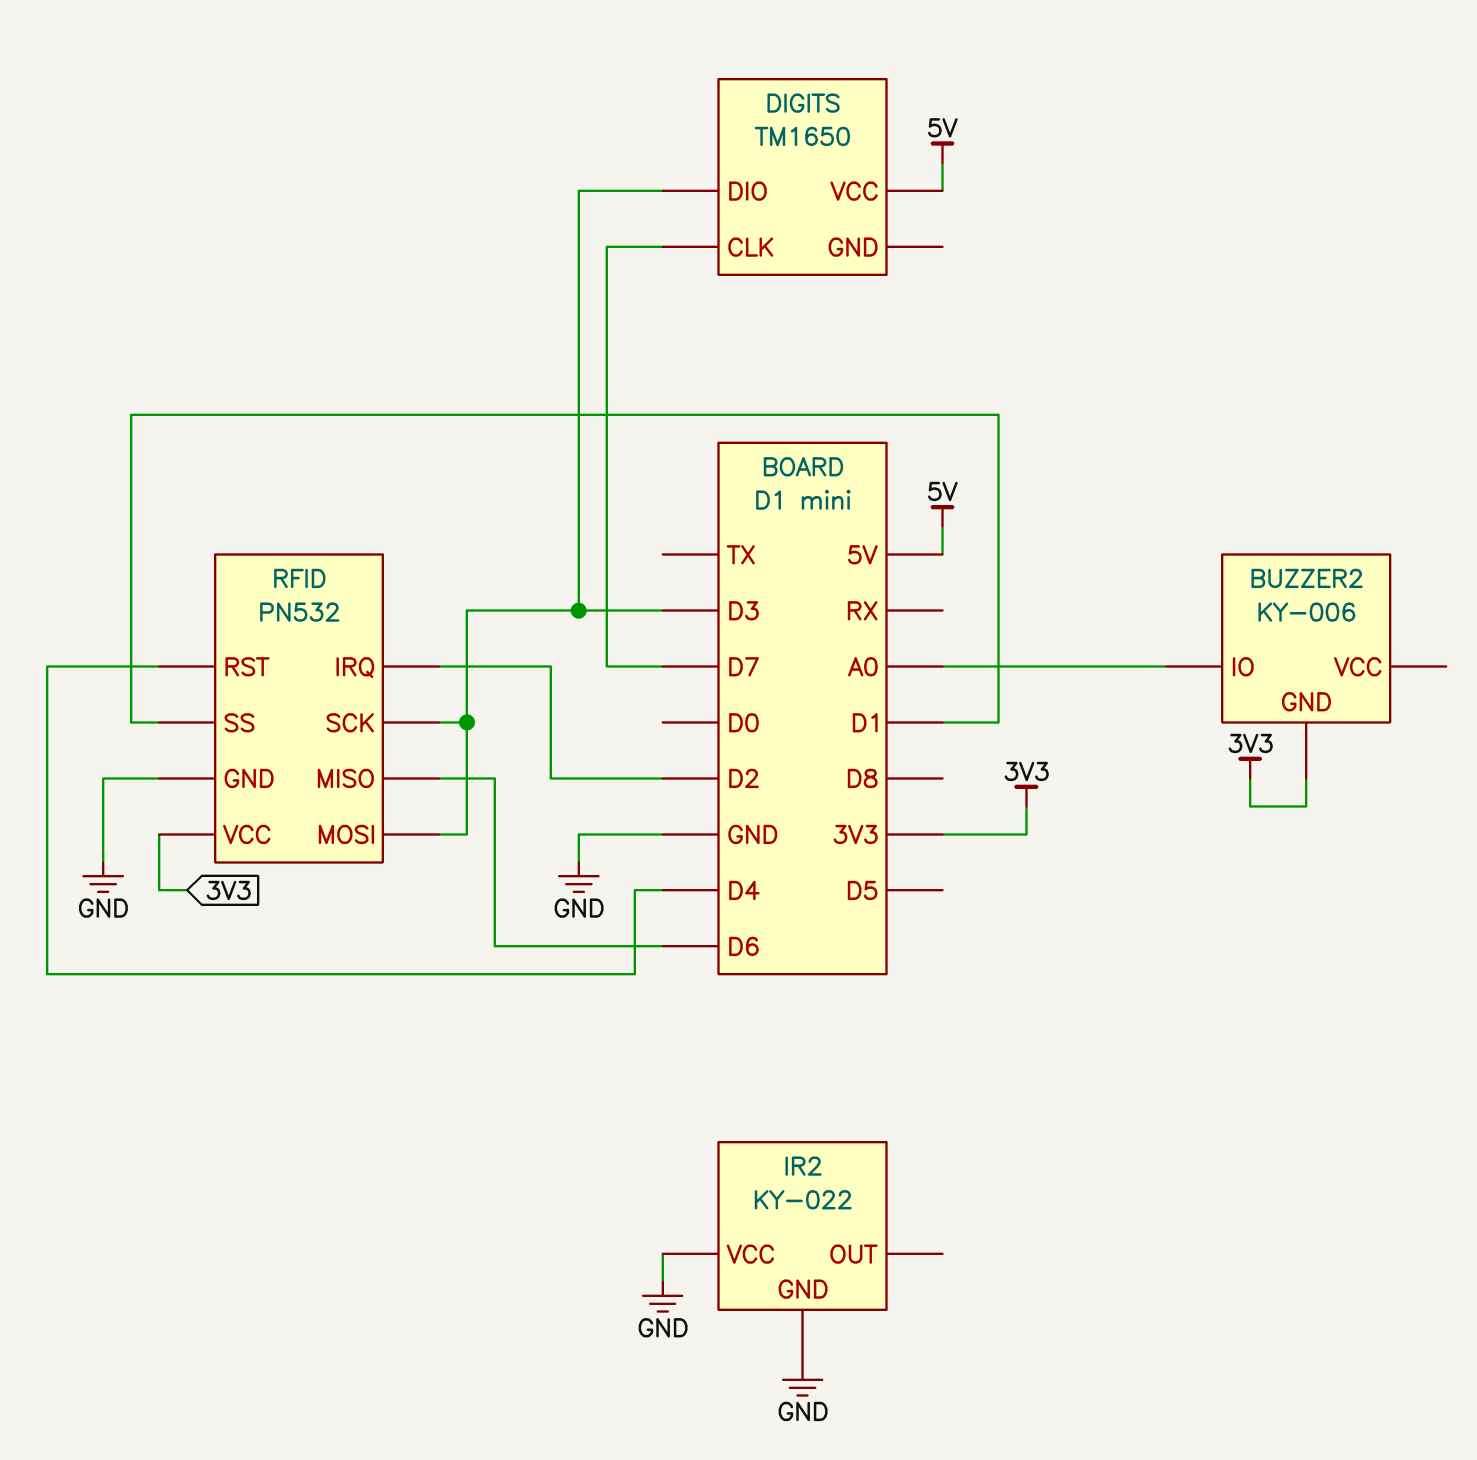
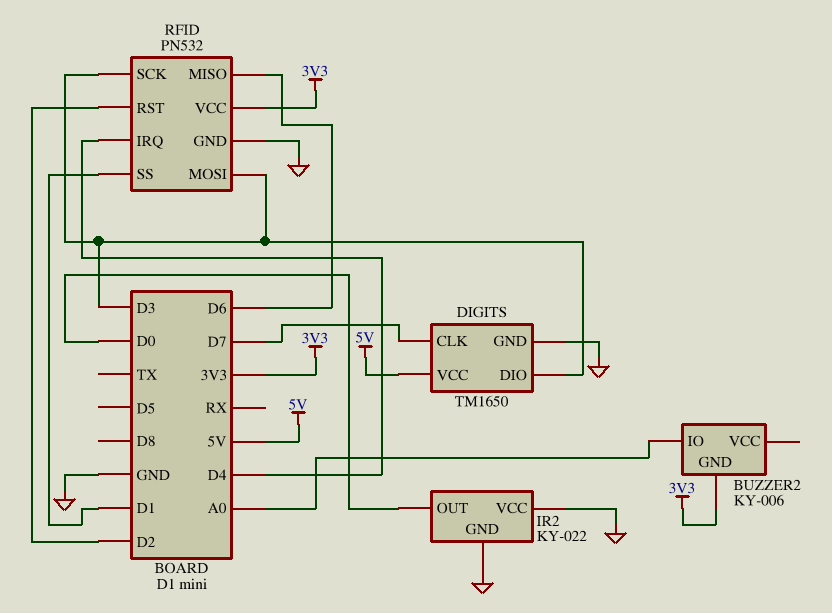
DIGITS pin GND: none -> GND
IR2 pin OUT: none -> D0
RFID pin IRQ: D2 -> D4
RFID pin RST: D4 -> D2

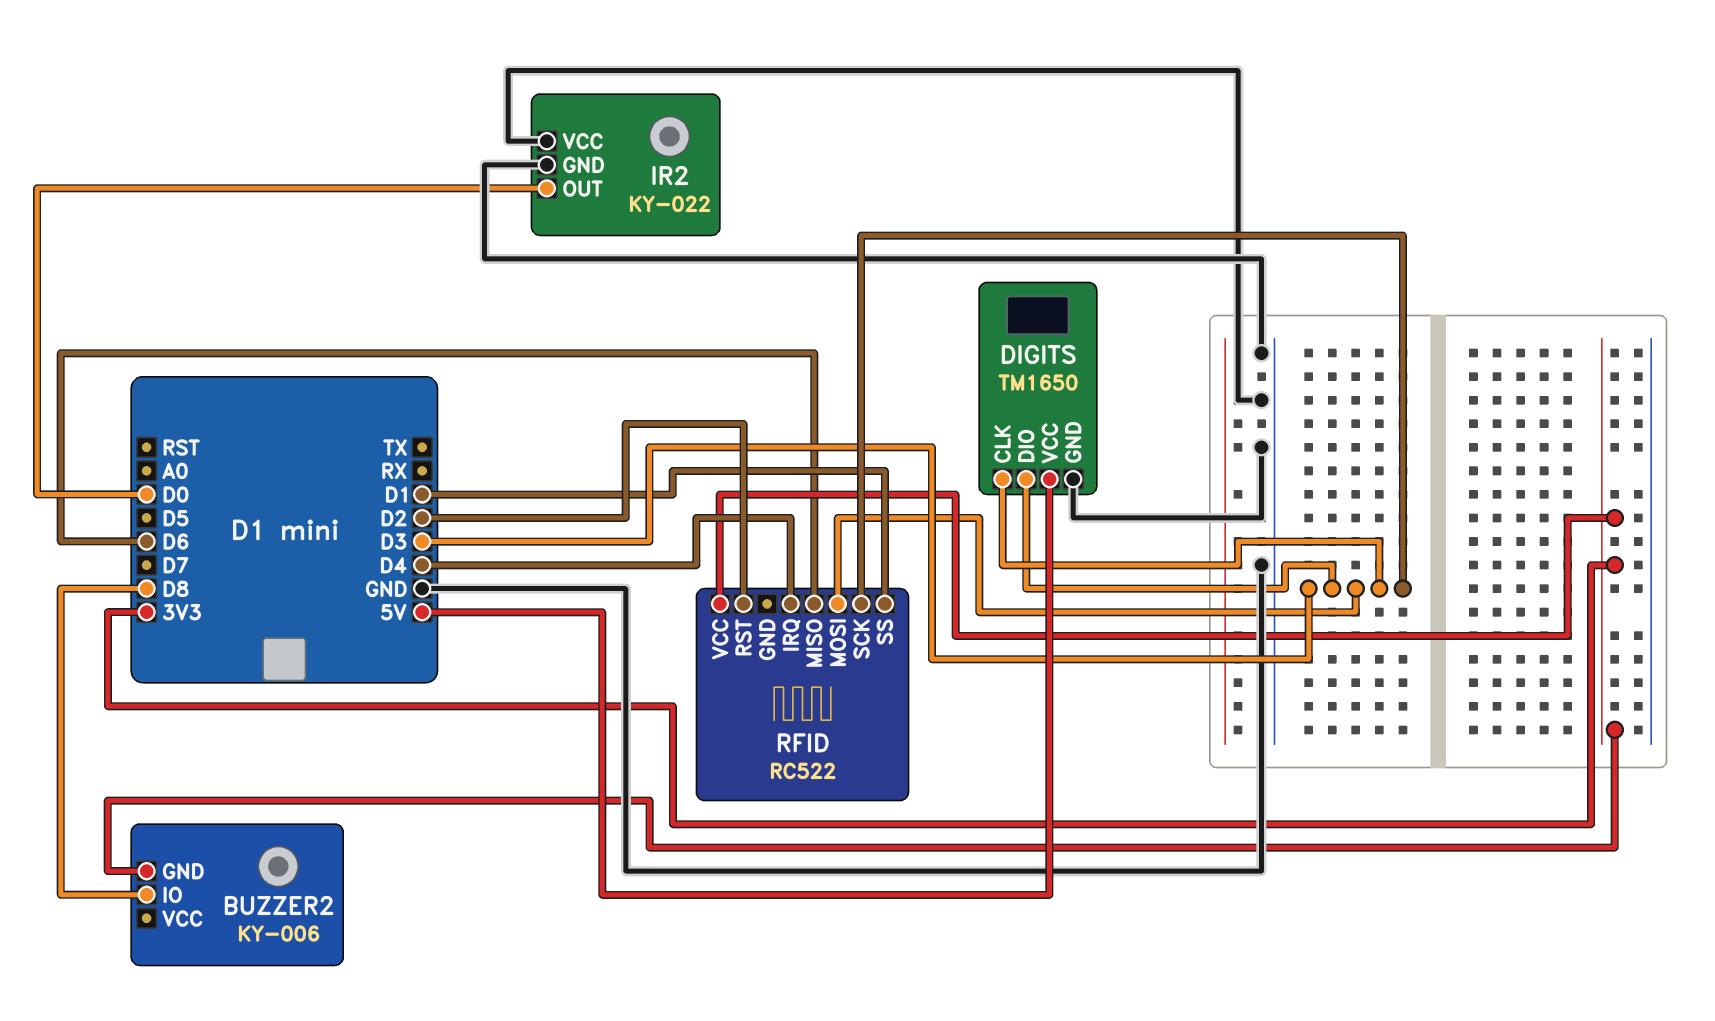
BUZZER2 pin IO: A0 -> D8
DIGITS pin CLK: D7 -> D3
RFID: PN532 -> RC522
RFID pin GND: GND -> none

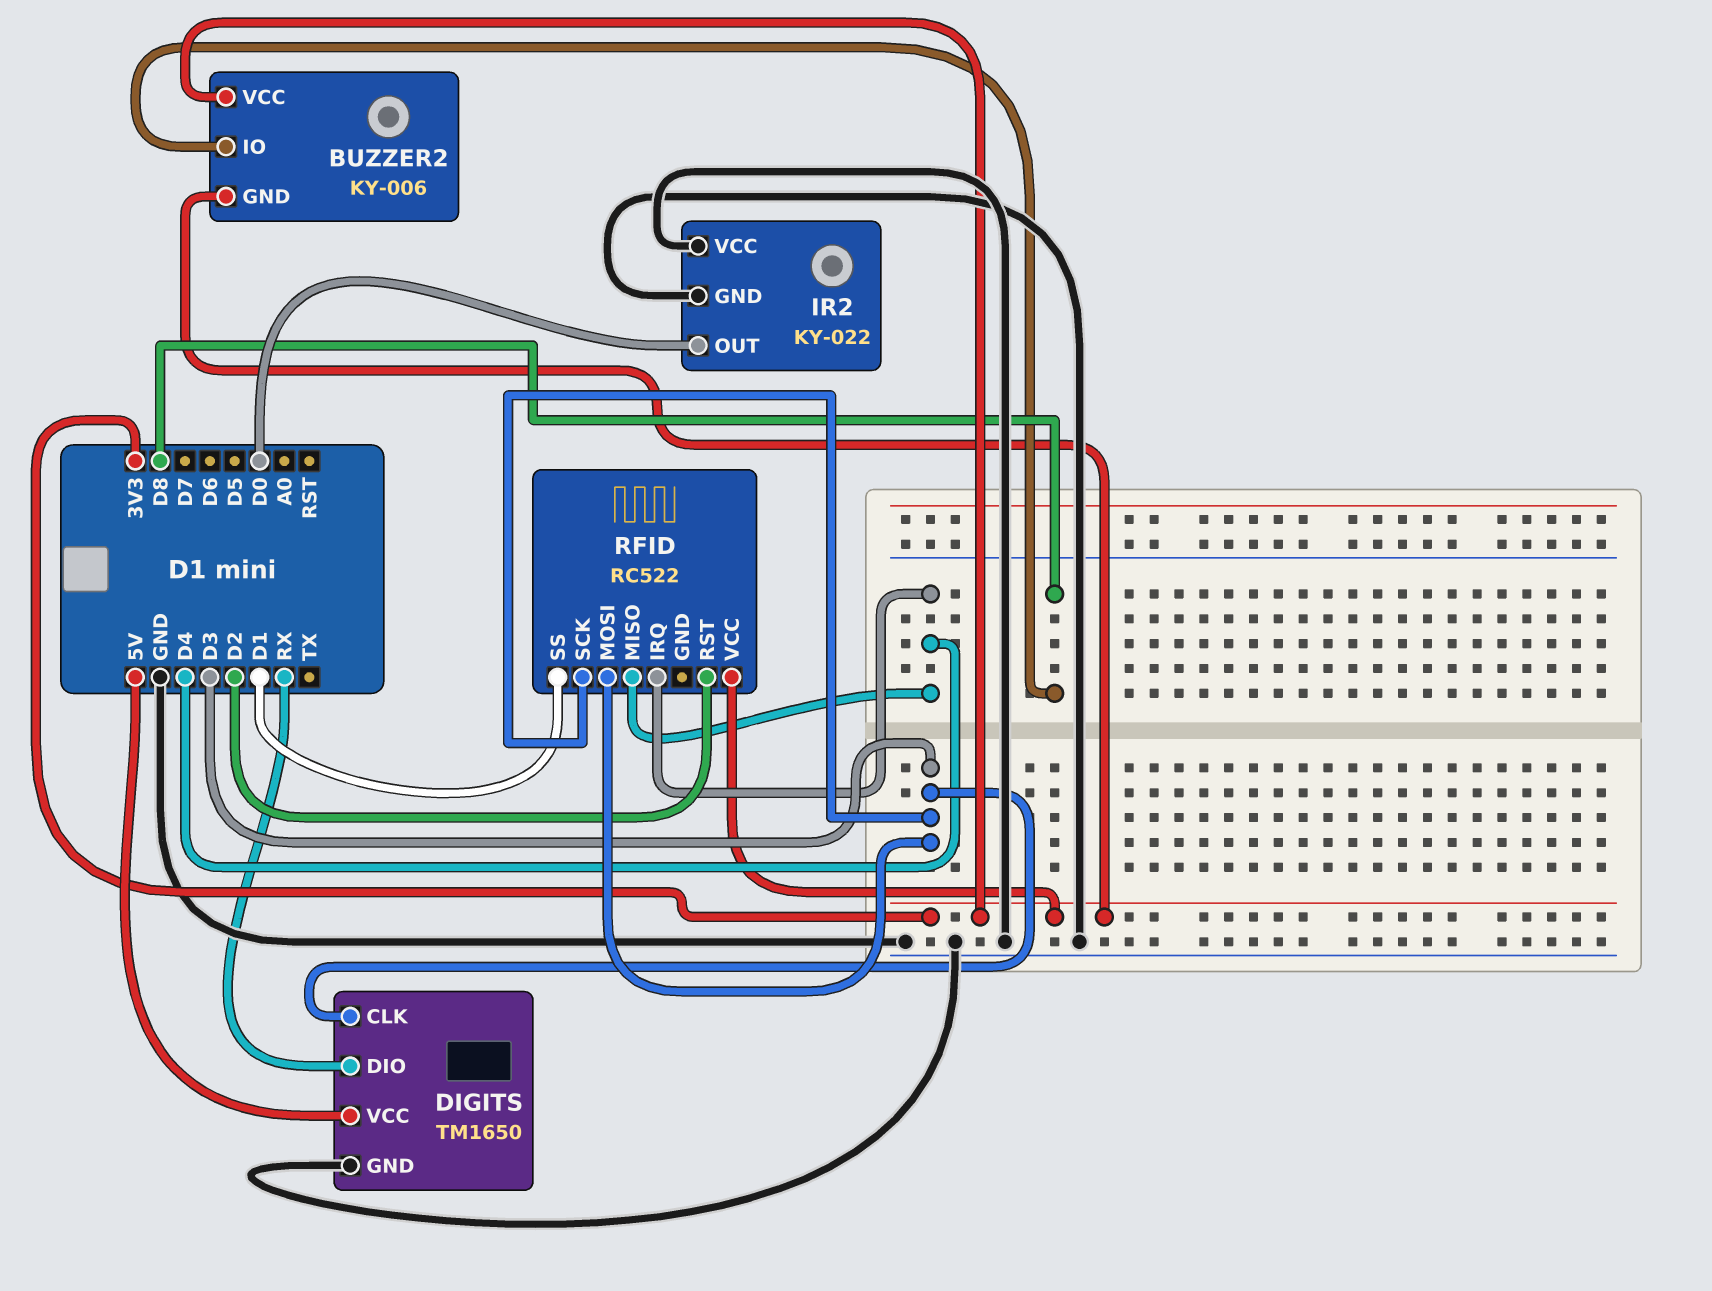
BUZZER2 pin VCC: none -> 3V3
DIGITS pin DIO: D3 -> RX
RFID pin MISO: D6 -> D4

